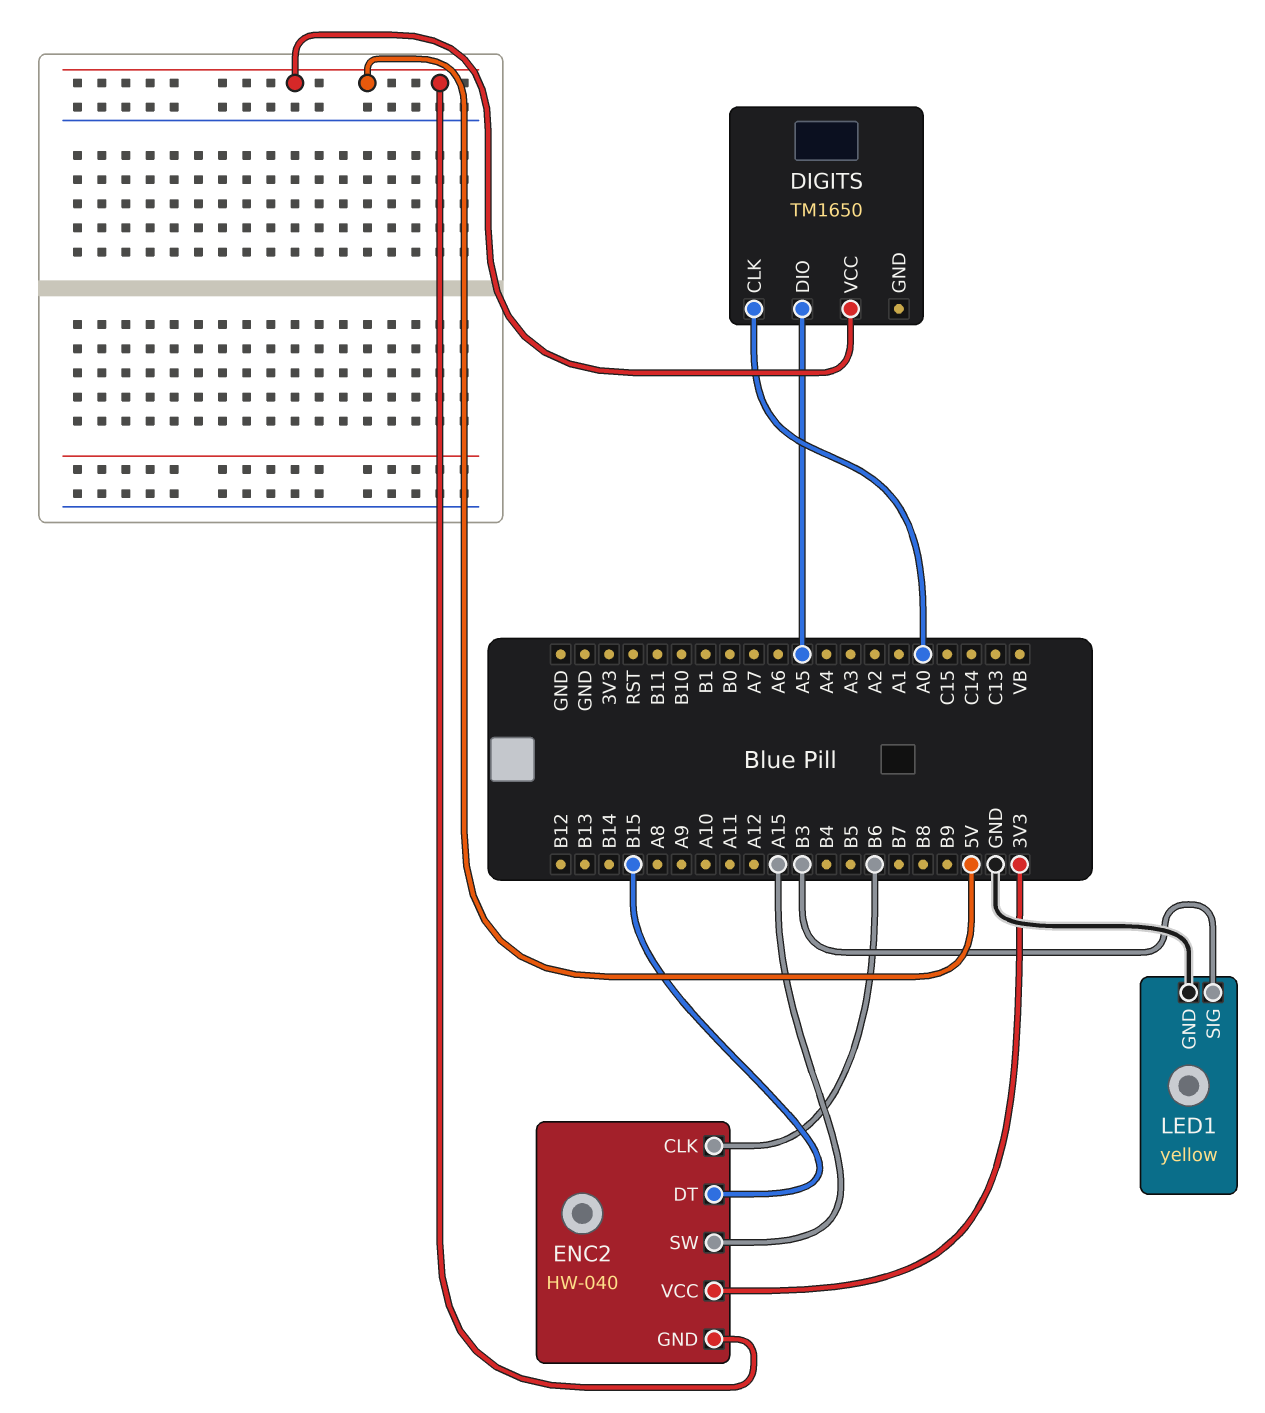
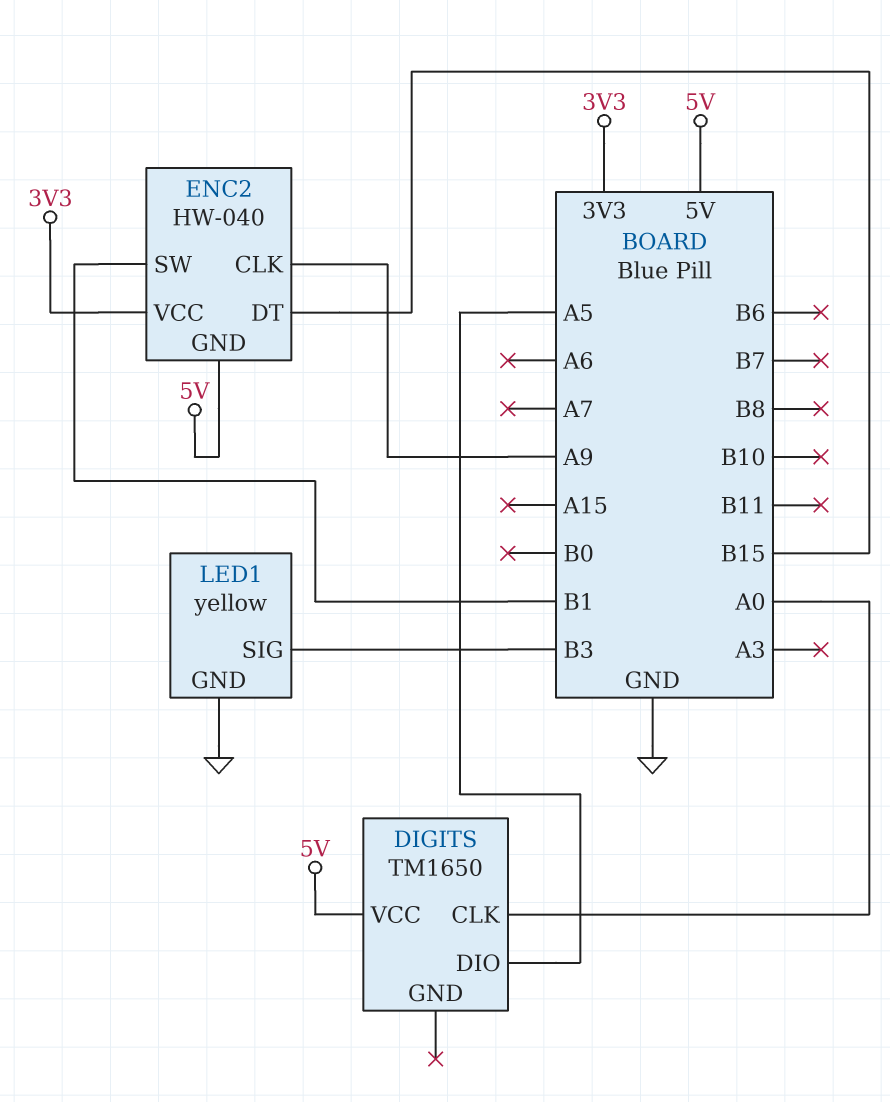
ENC2 pin CLK: B6 -> A9
ENC2 pin SW: A15 -> B1

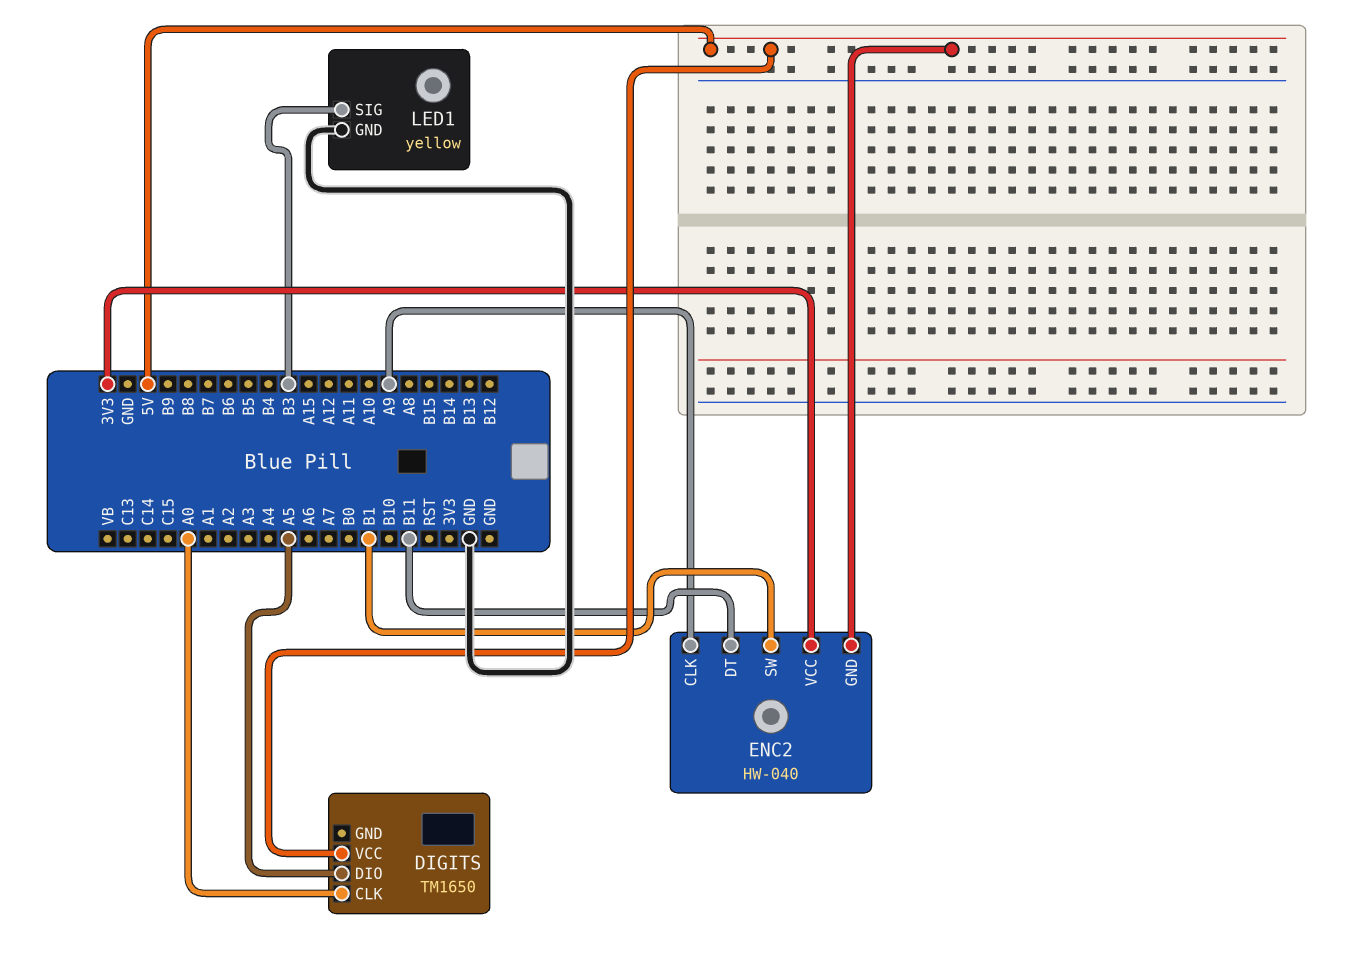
ENC2 pin DT: B15 -> B11

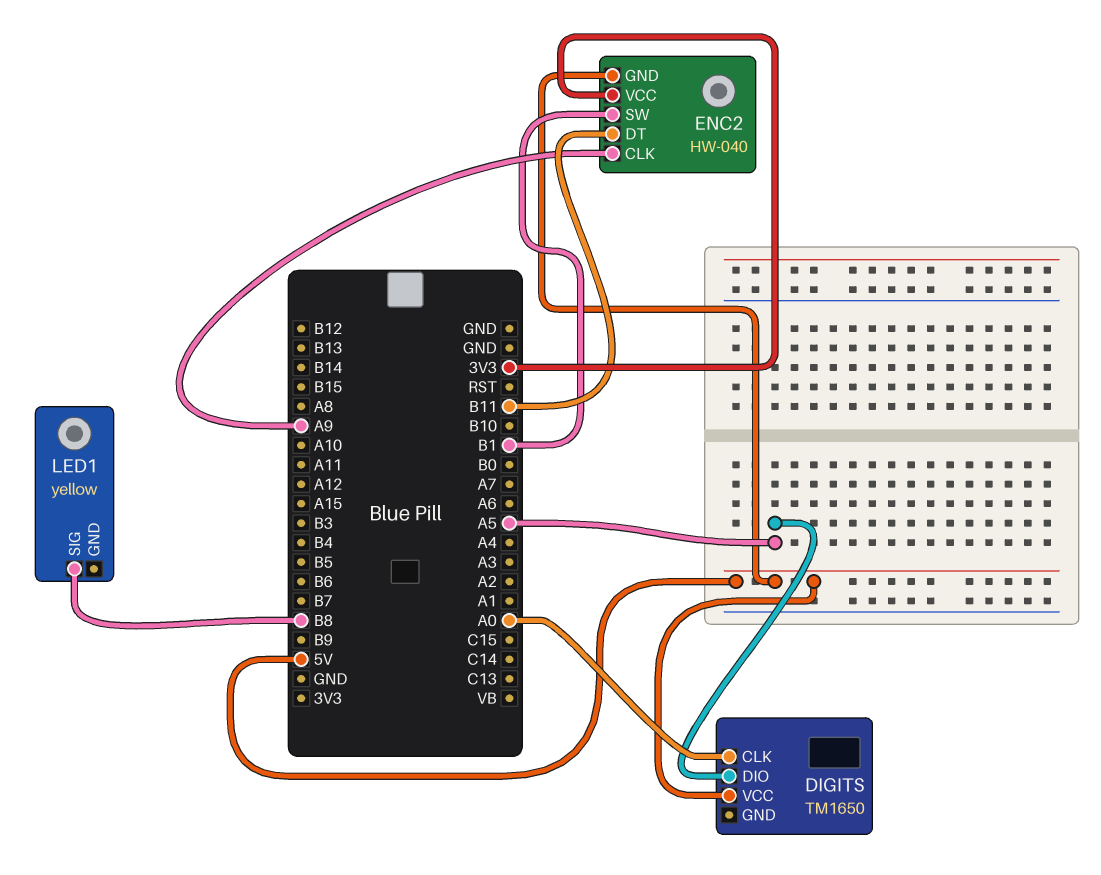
LED1 pin GND: GND -> none
LED1 pin SIG: B3 -> B8

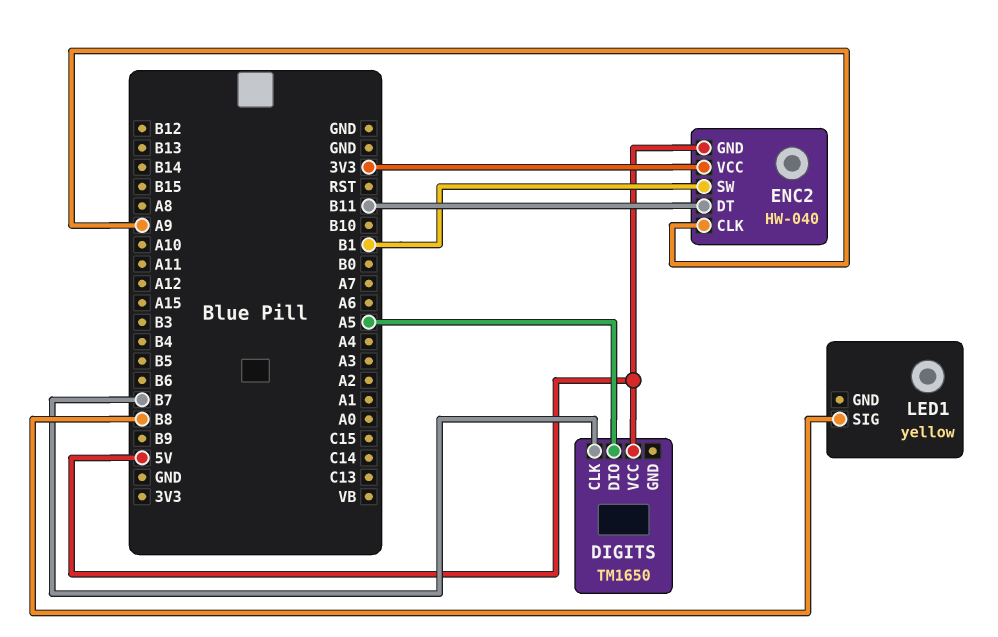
DIGITS pin CLK: A0 -> B7

